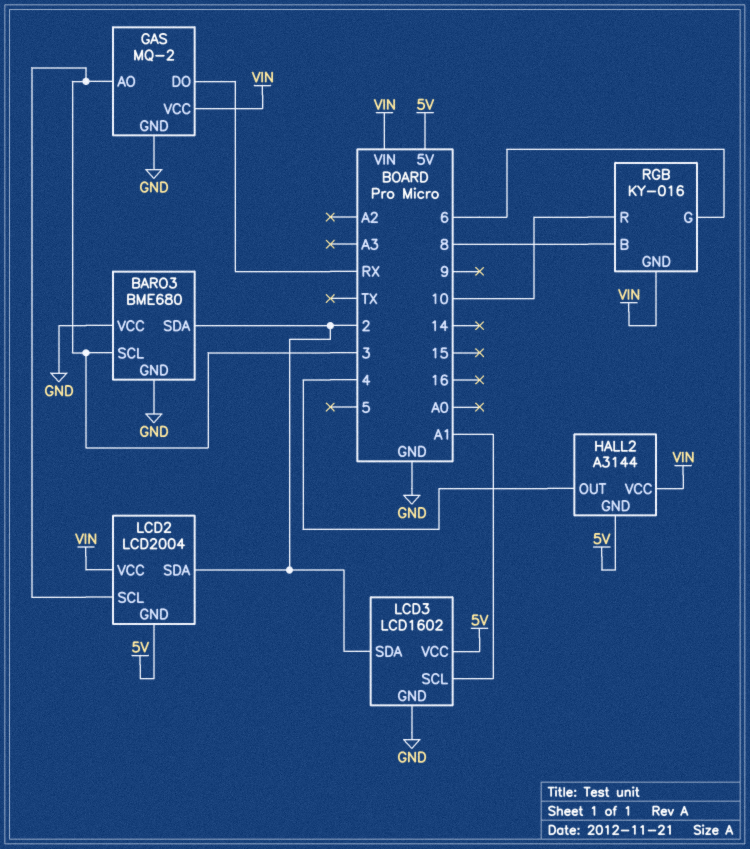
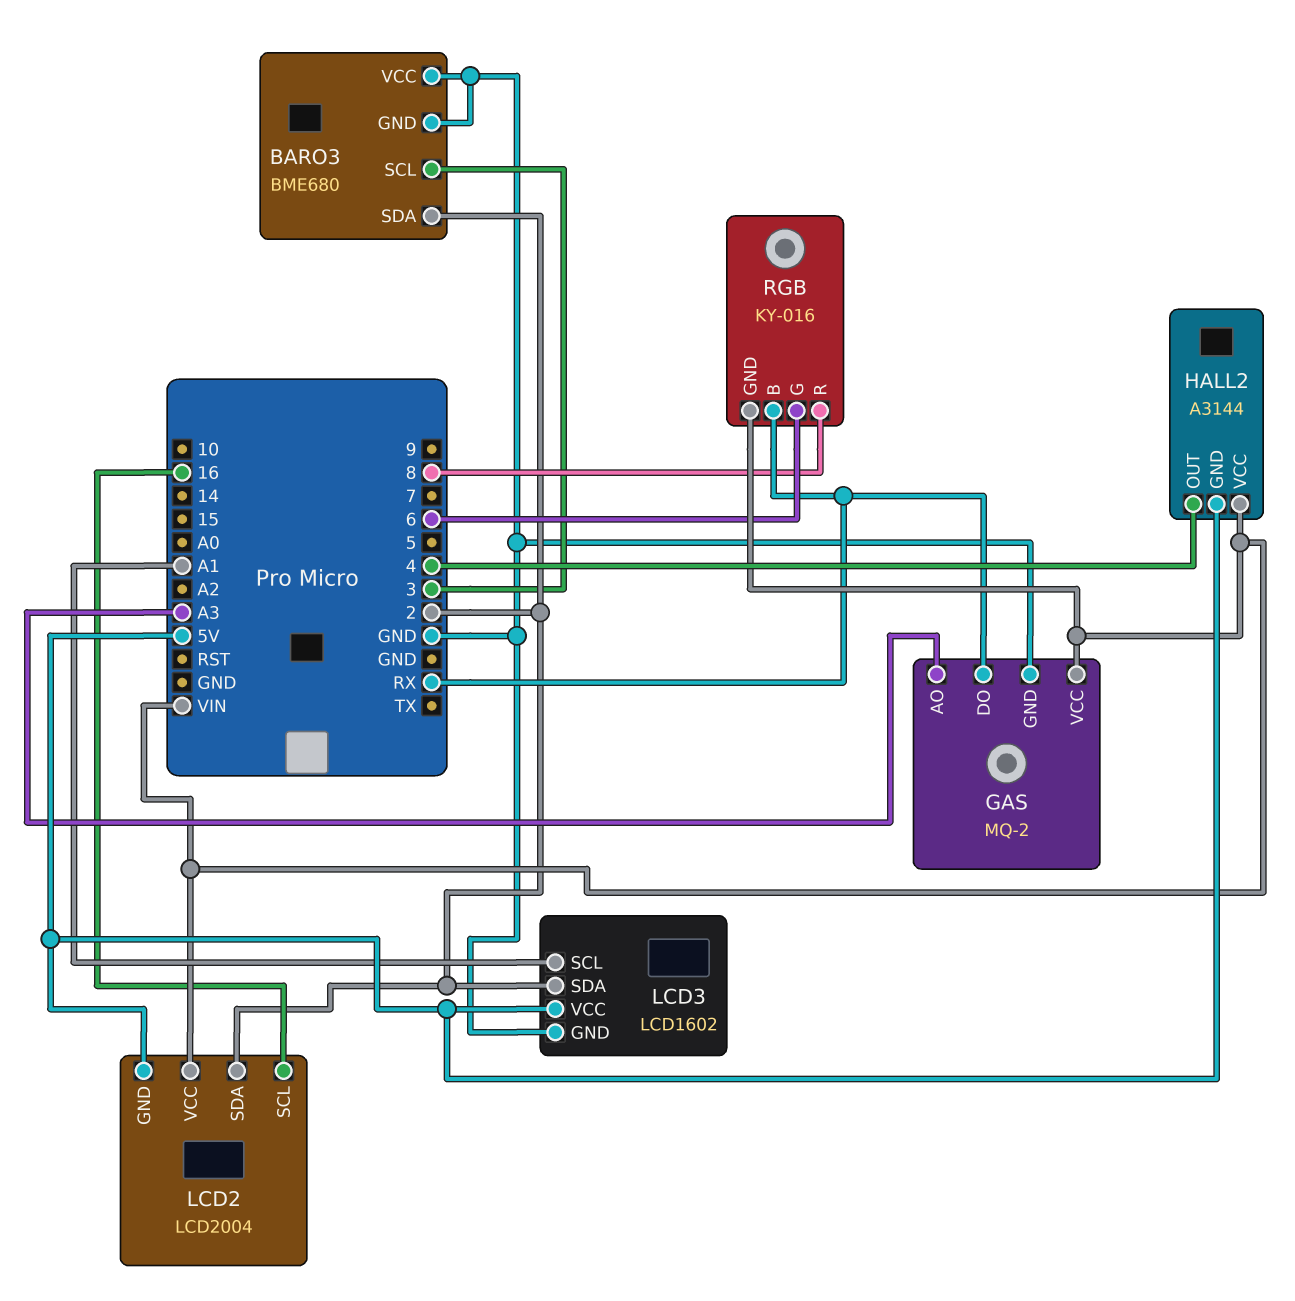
GAS pin AO: 3 -> A3
LCD2 pin SCL: 3 -> 16
RGB pin B: 8 -> RX
RGB pin R: 10 -> 8

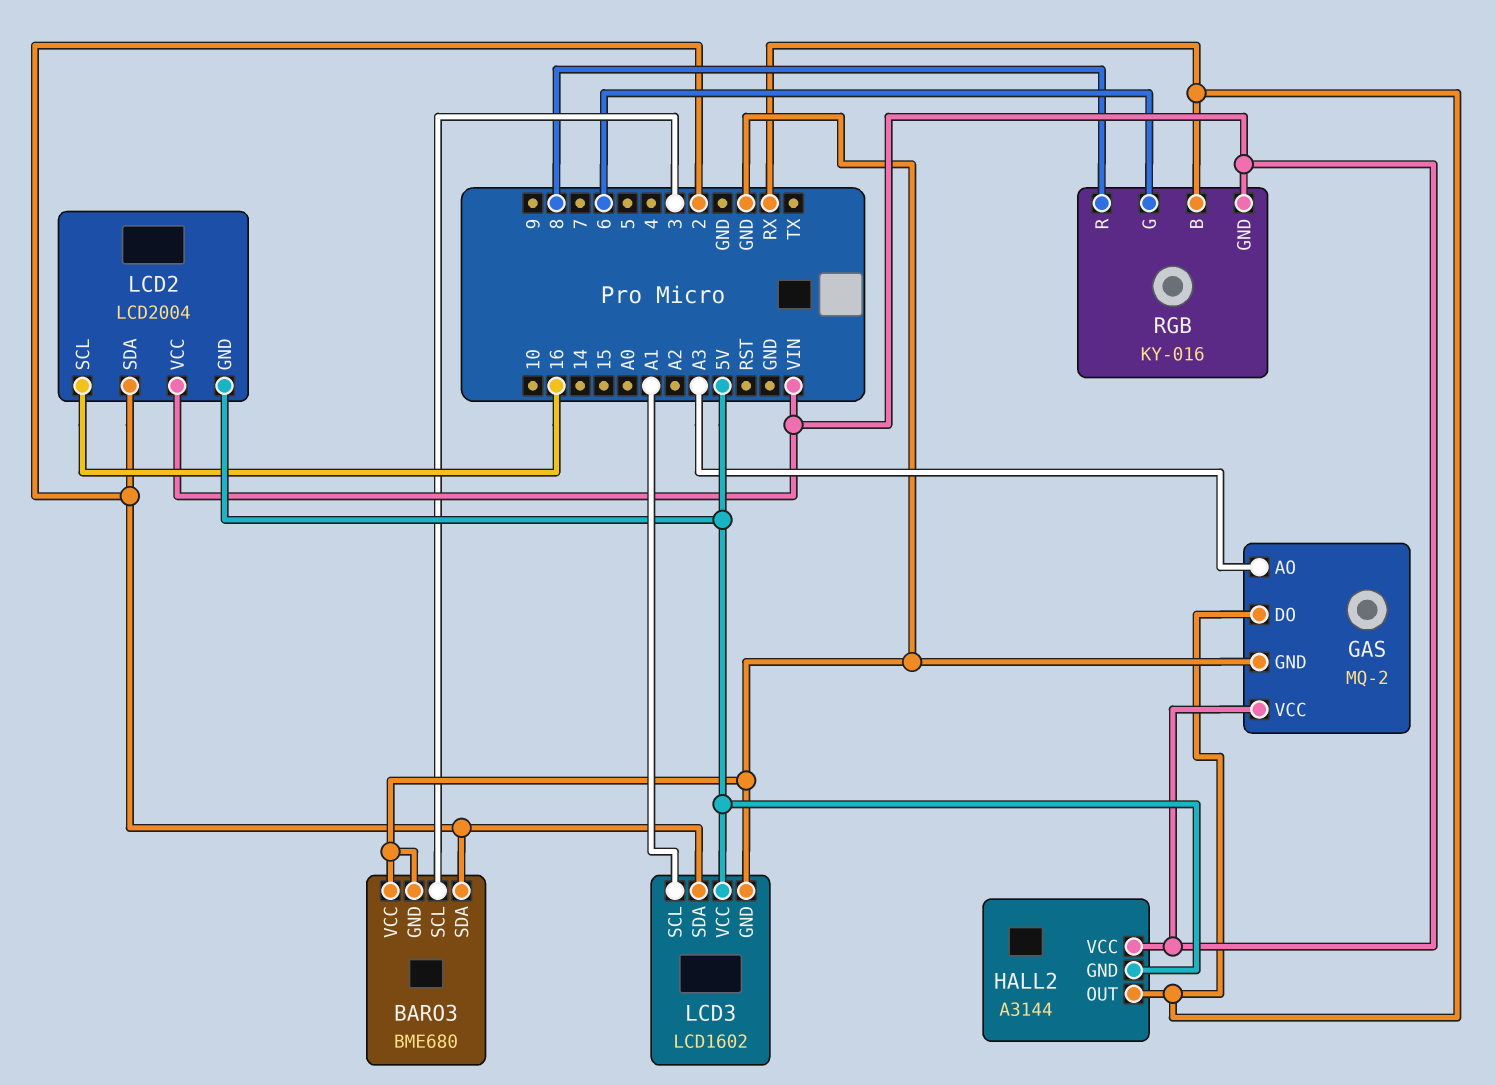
HALL2 pin OUT: 4 -> RX

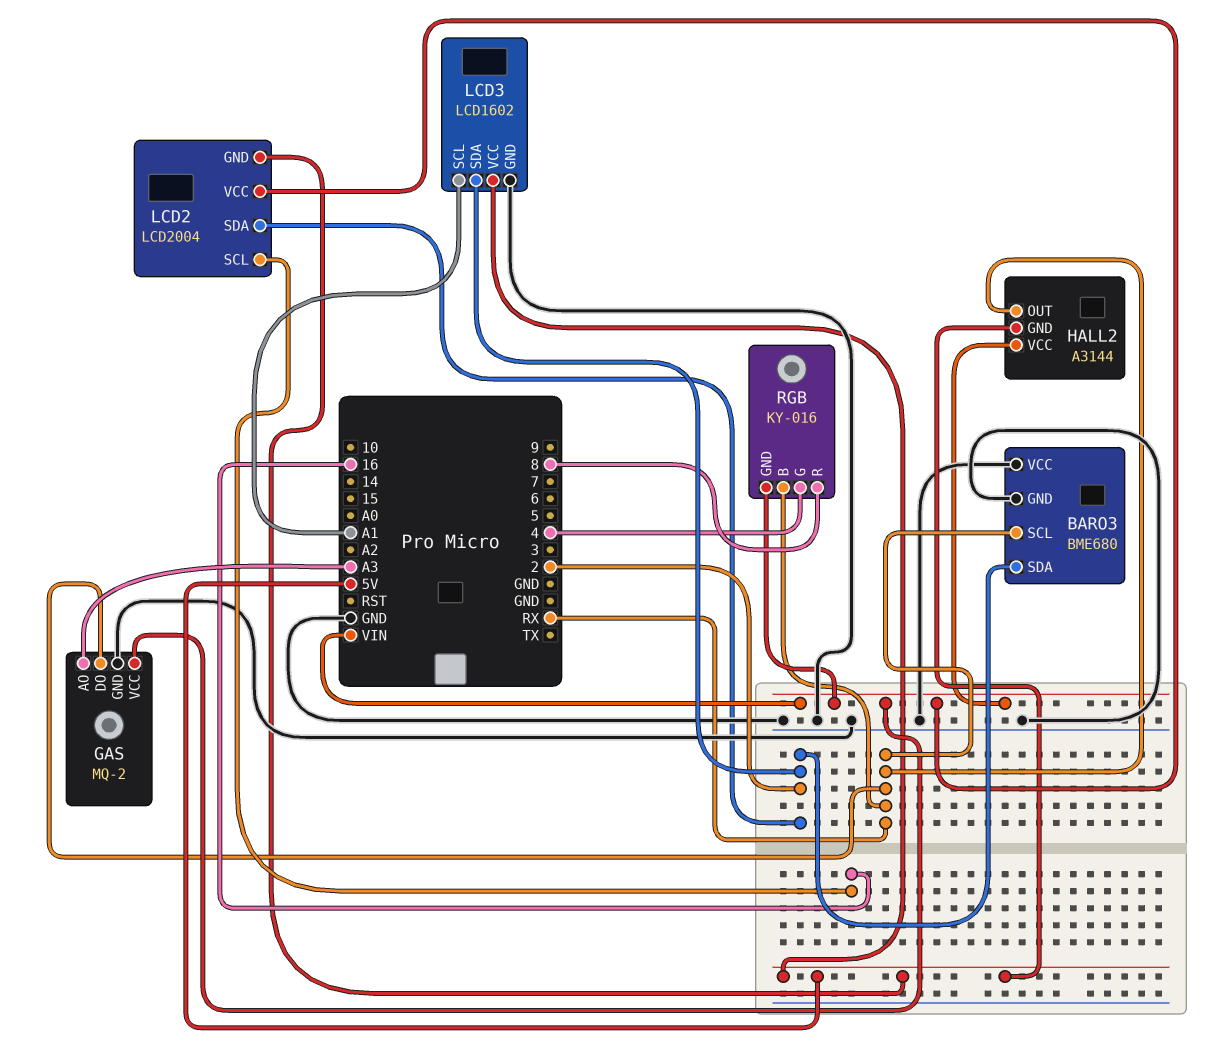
BARO3 pin SCL: 3 -> RX
RGB pin G: 6 -> 4

